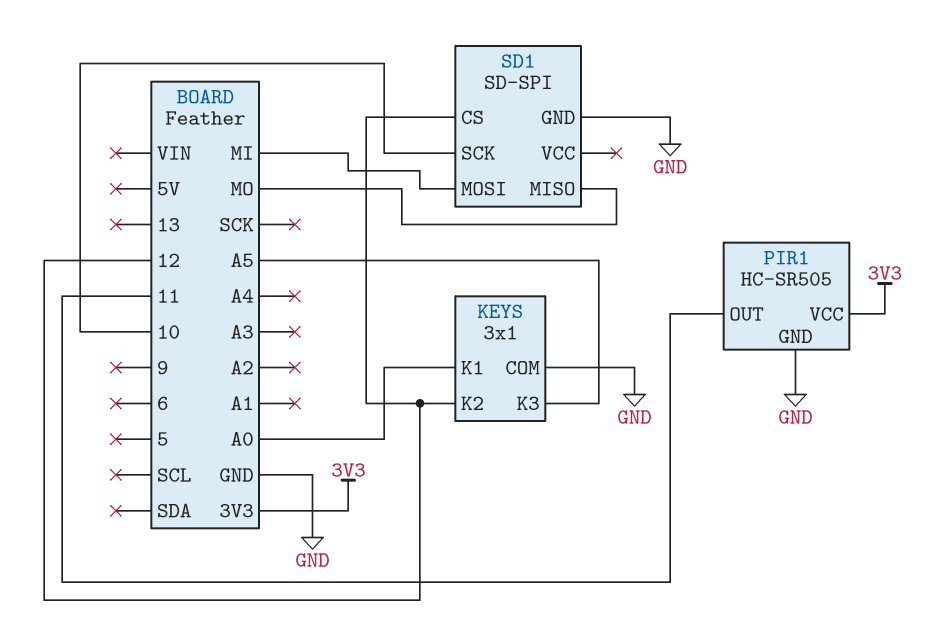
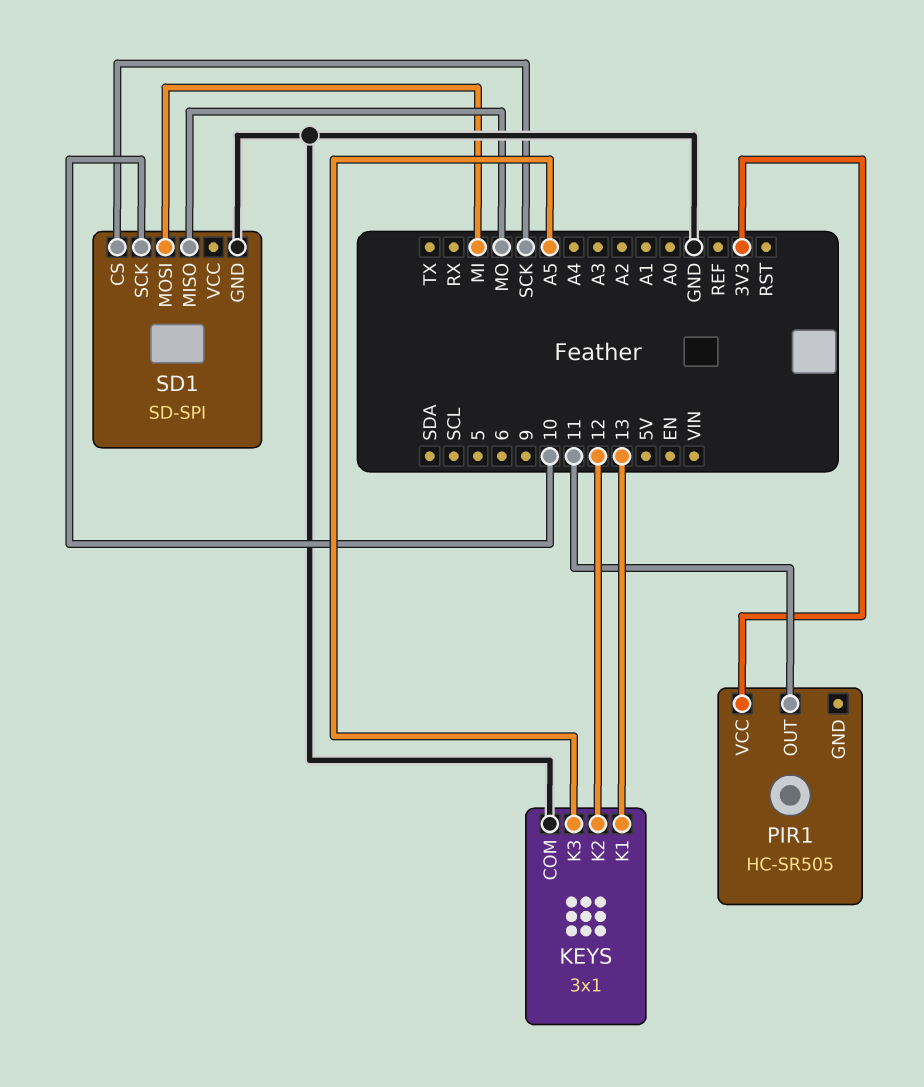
KEYS pin K1: A0 -> 13
PIR1 pin GND: GND -> none
SD1 pin CS: 12 -> SCK

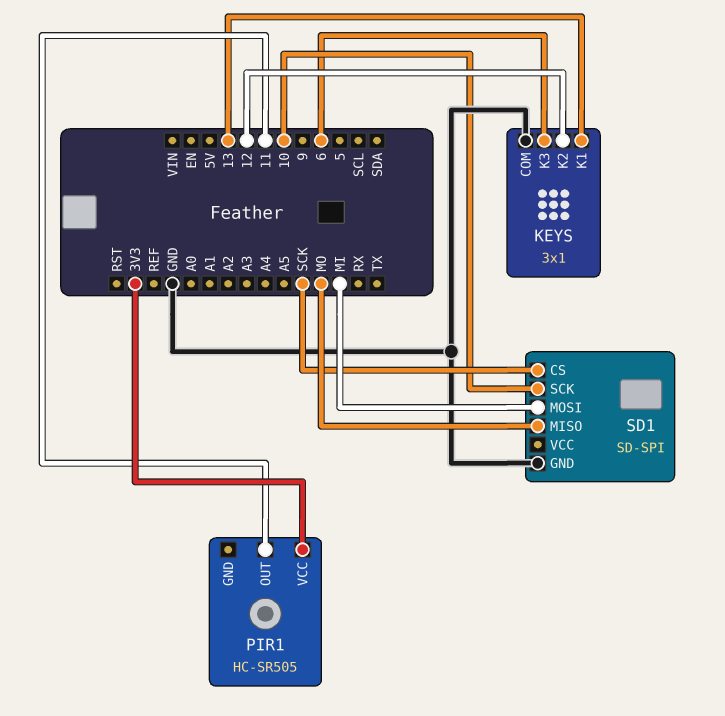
KEYS pin K3: A5 -> 6

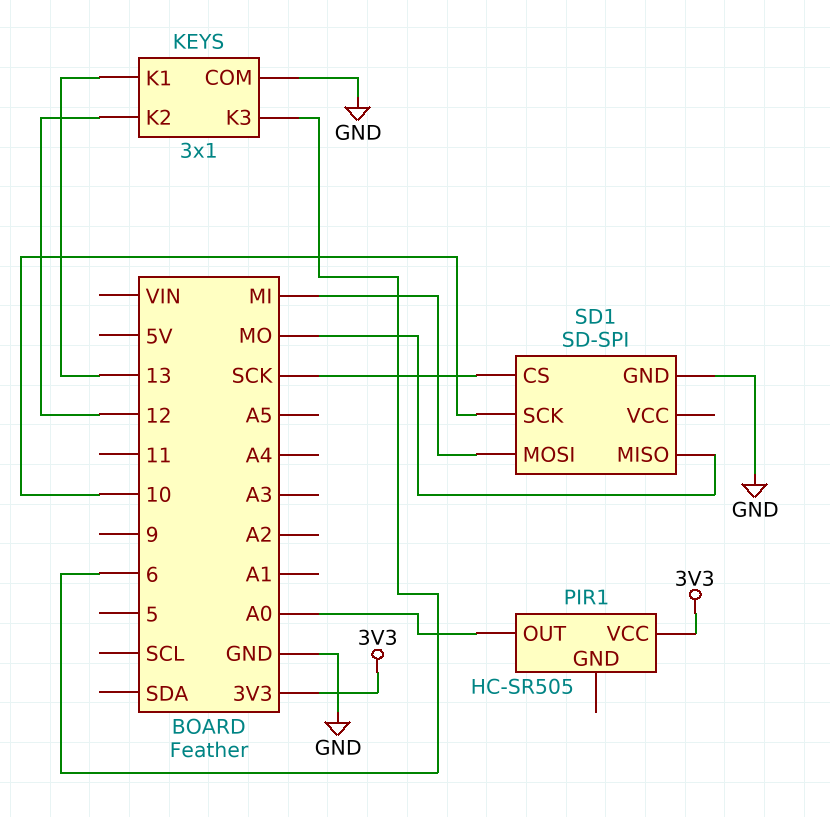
PIR1 pin OUT: 11 -> A0

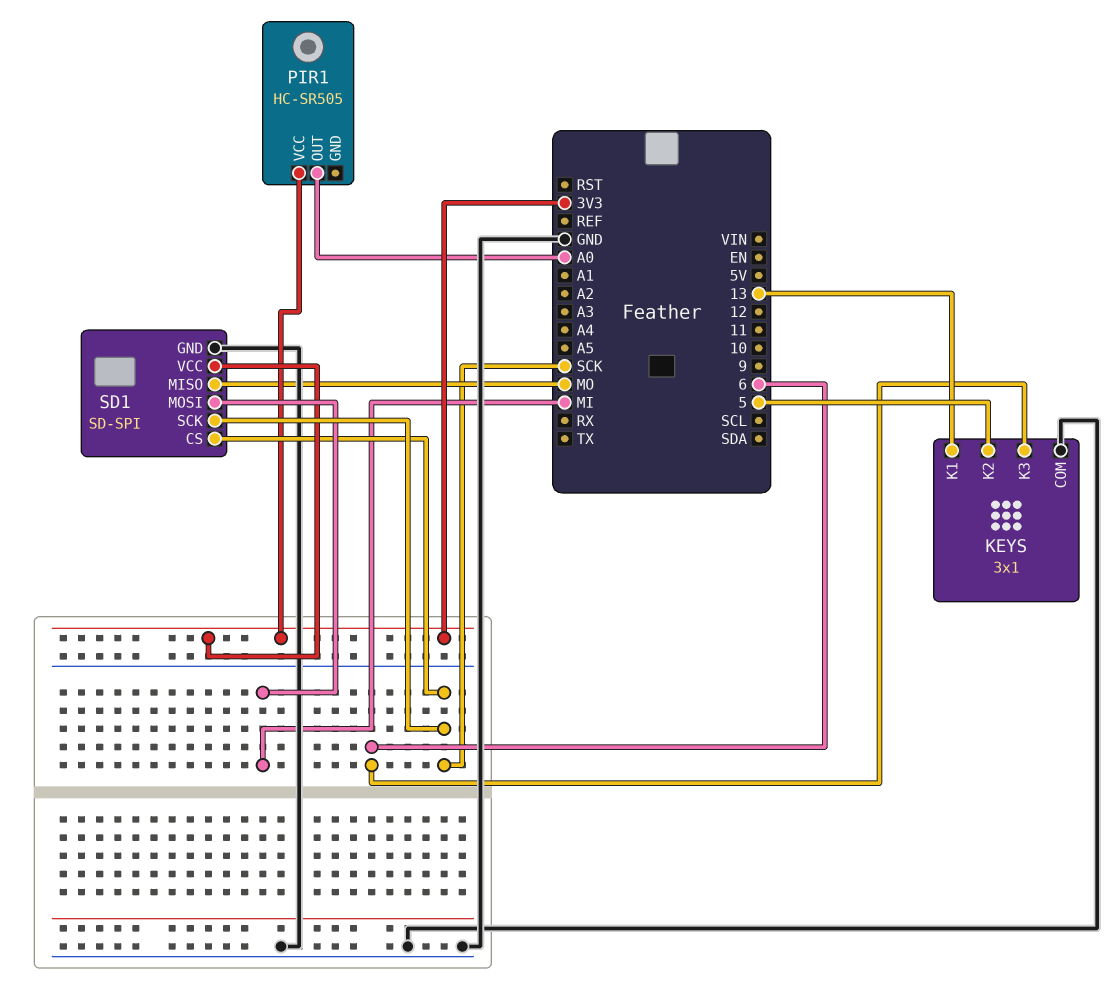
KEYS pin K2: 12 -> 5
SD1 pin SCK: 10 -> SCK
SD1 pin VCC: none -> 3V3

